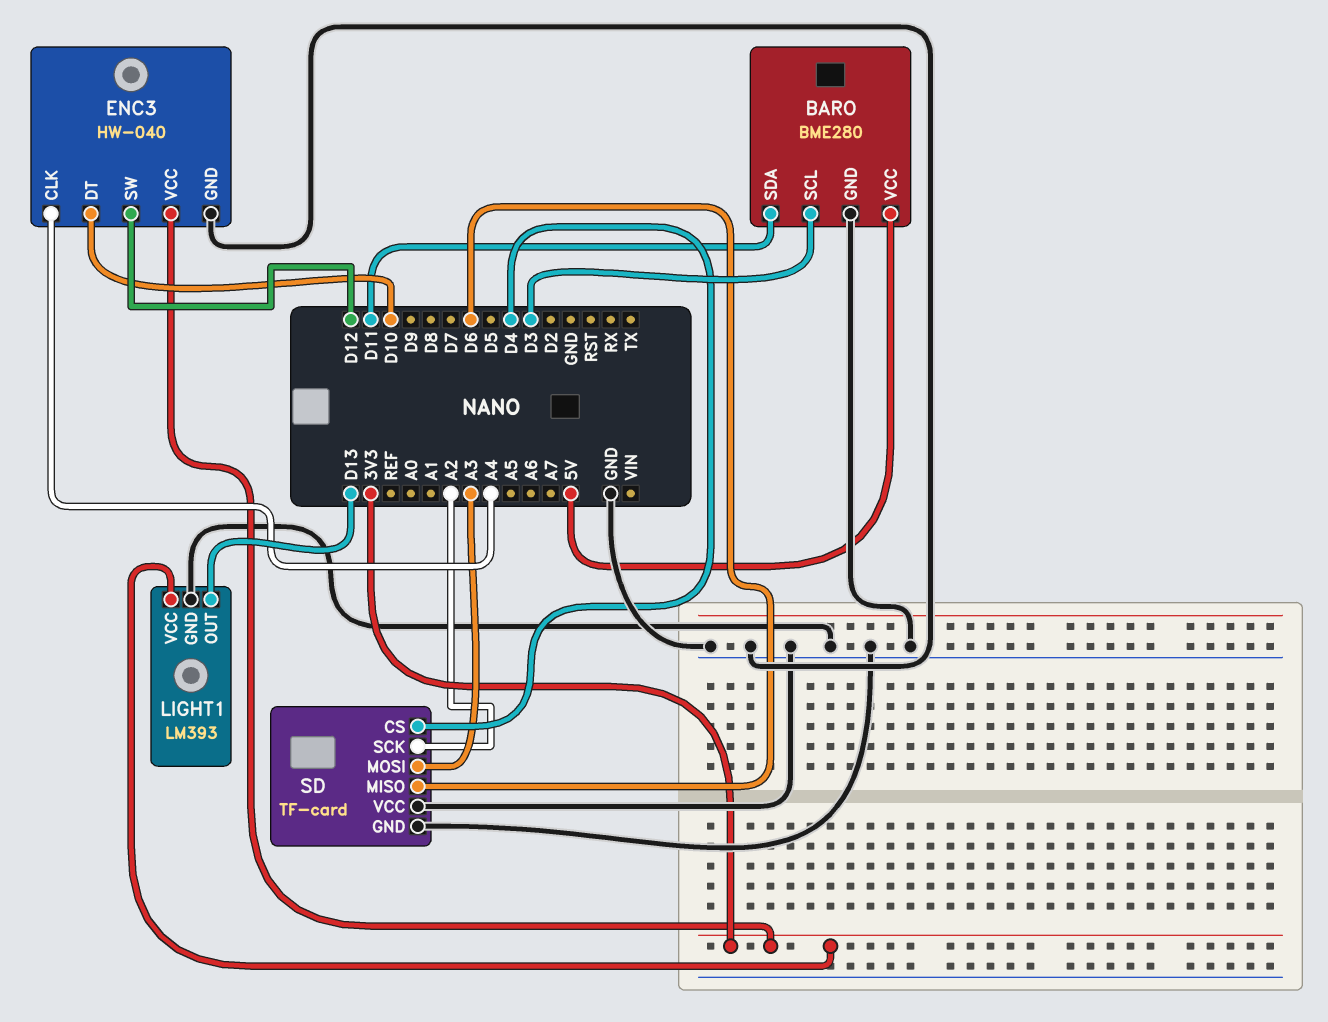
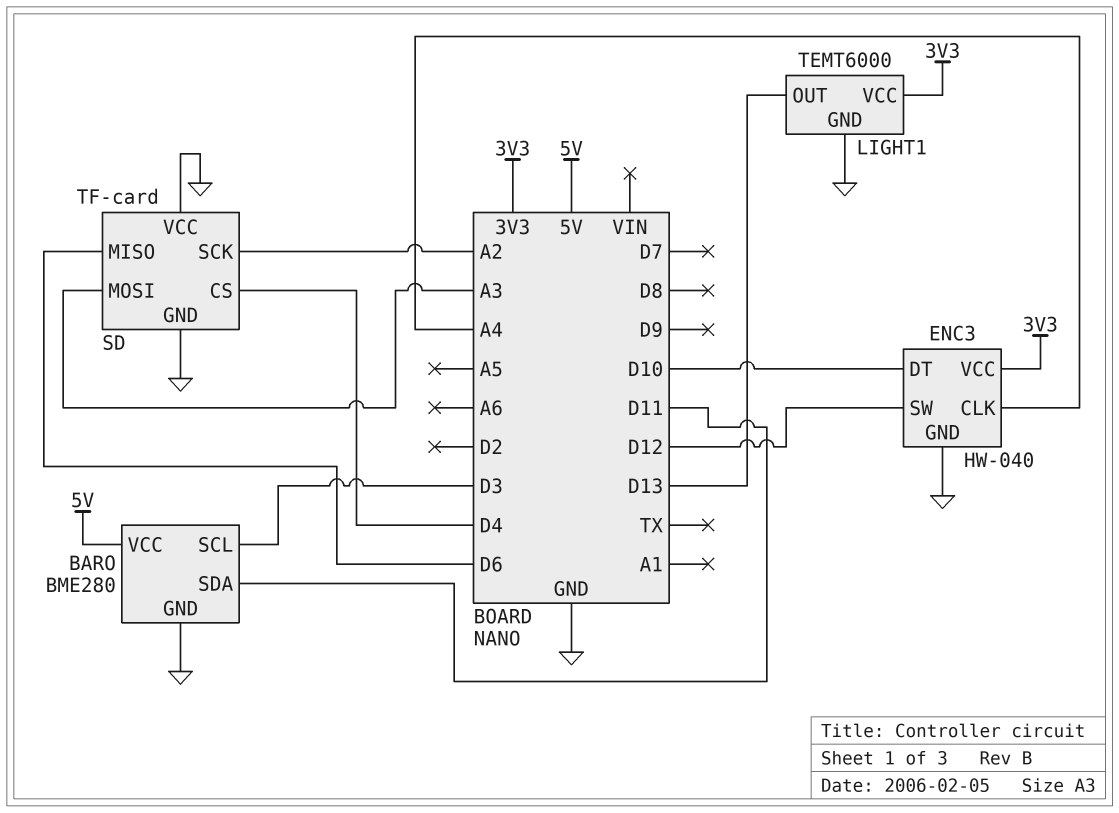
LIGHT1: LM393 -> TEMT6000

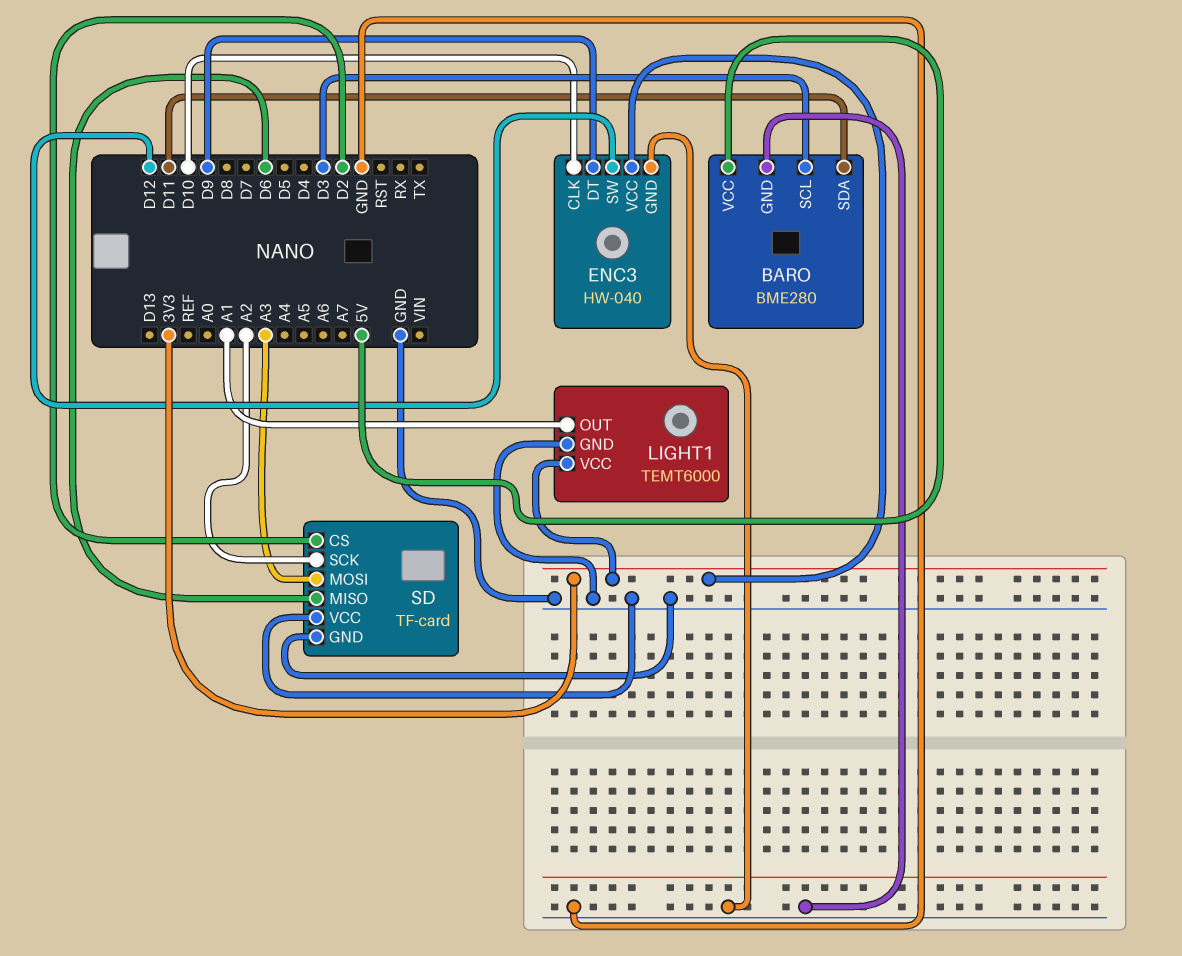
ENC3 pin CLK: A4 -> D10
ENC3 pin DT: D10 -> D9
LIGHT1 pin OUT: D13 -> A1
SD pin CS: D4 -> D2

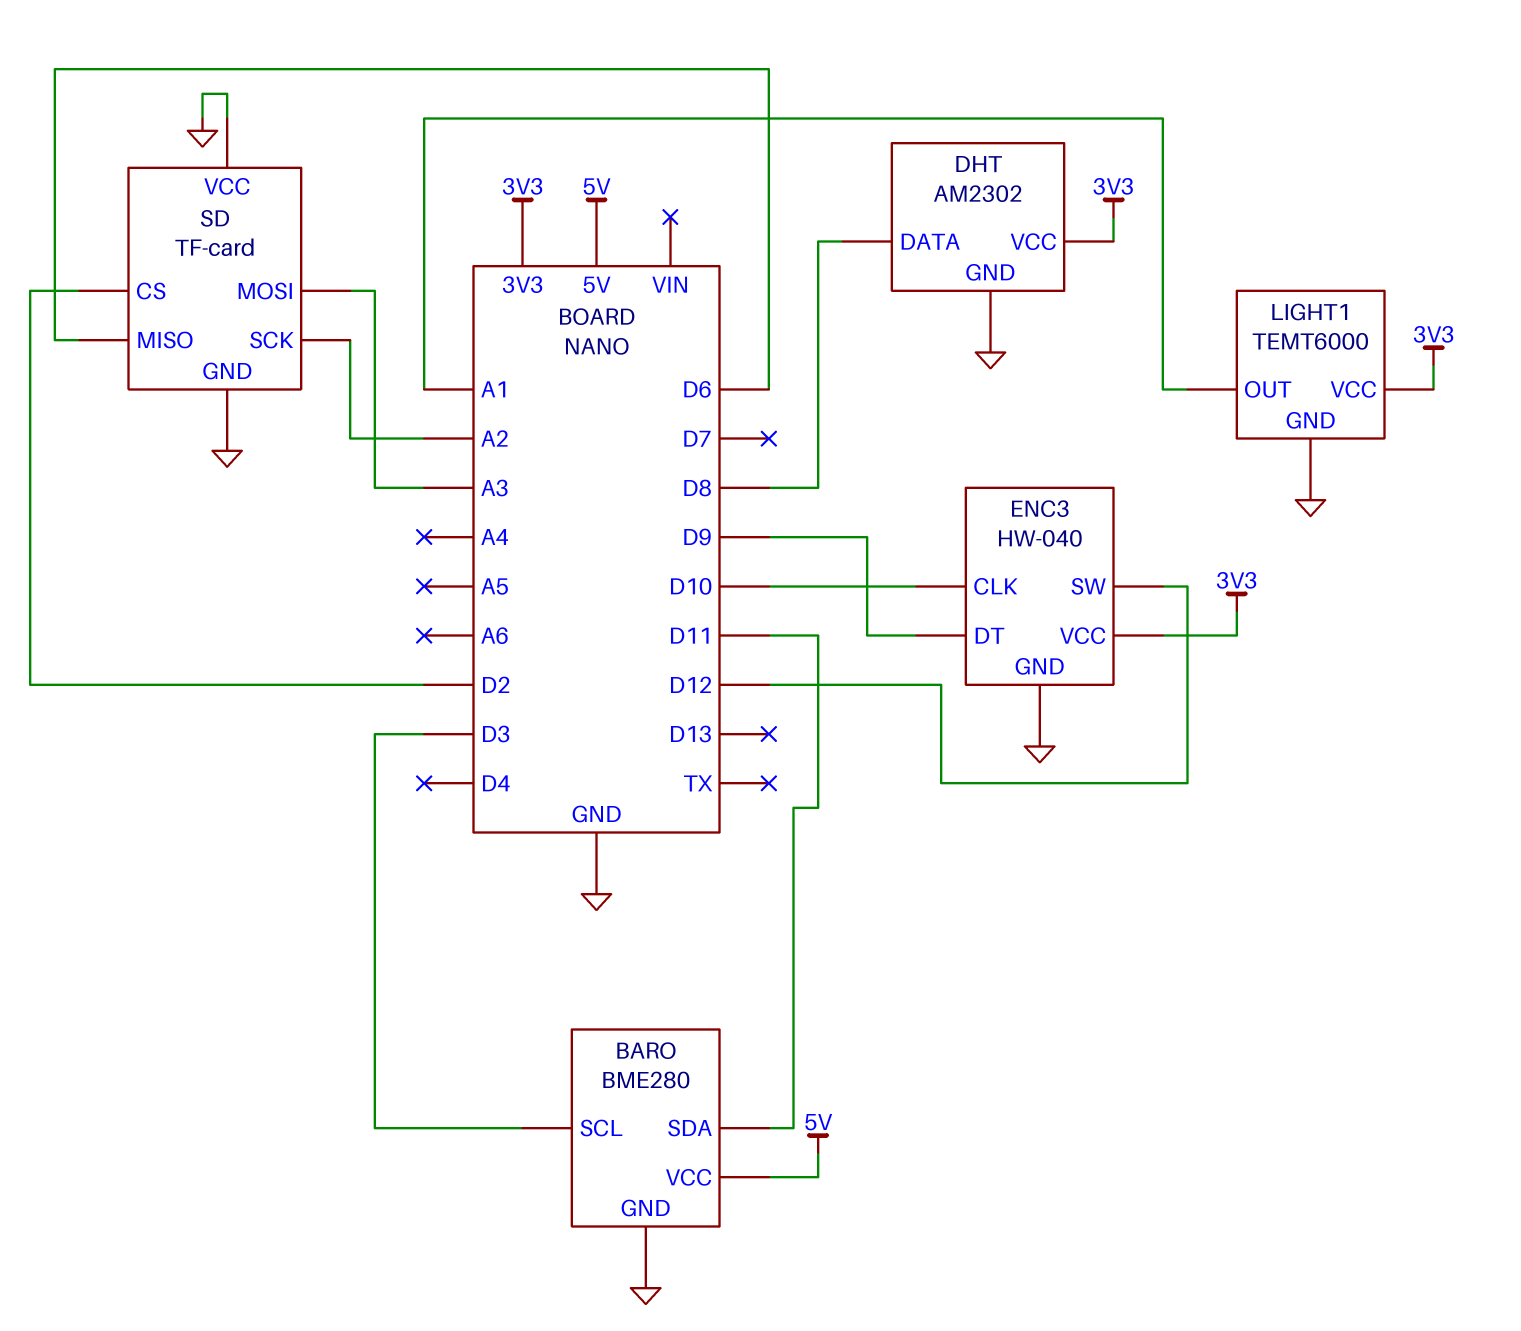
DHT: none -> AM2302
DHT pin DATA: none -> D8
DHT pin GND: none -> GND
DHT pin VCC: none -> 3V3

